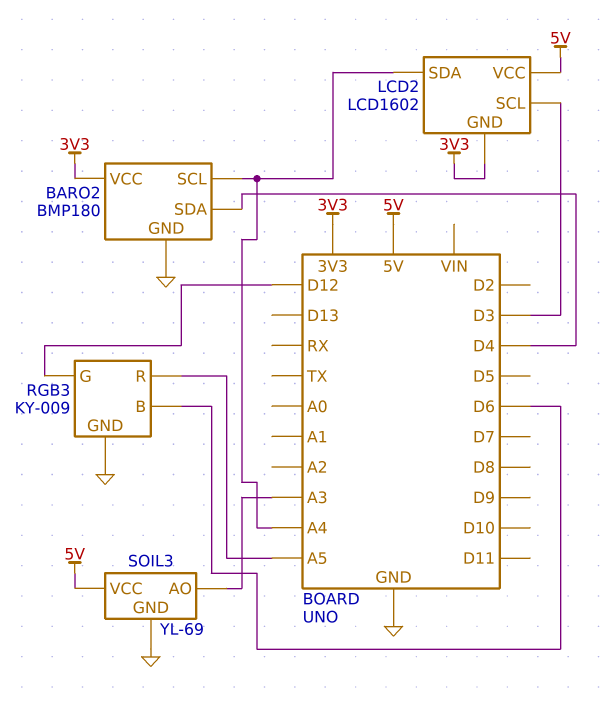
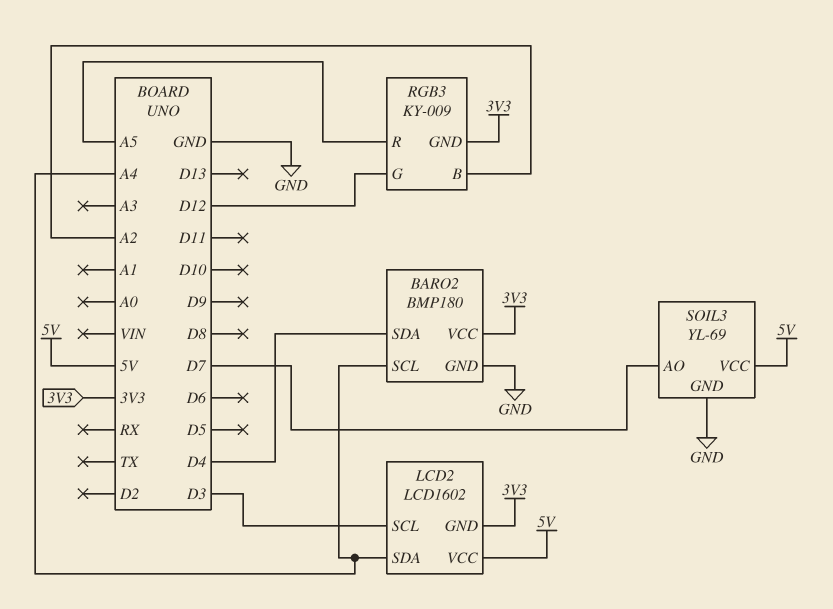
RGB3 pin B: D6 -> A2
RGB3 pin GND: GND -> 3V3
SOIL3 pin AO: A3 -> D7

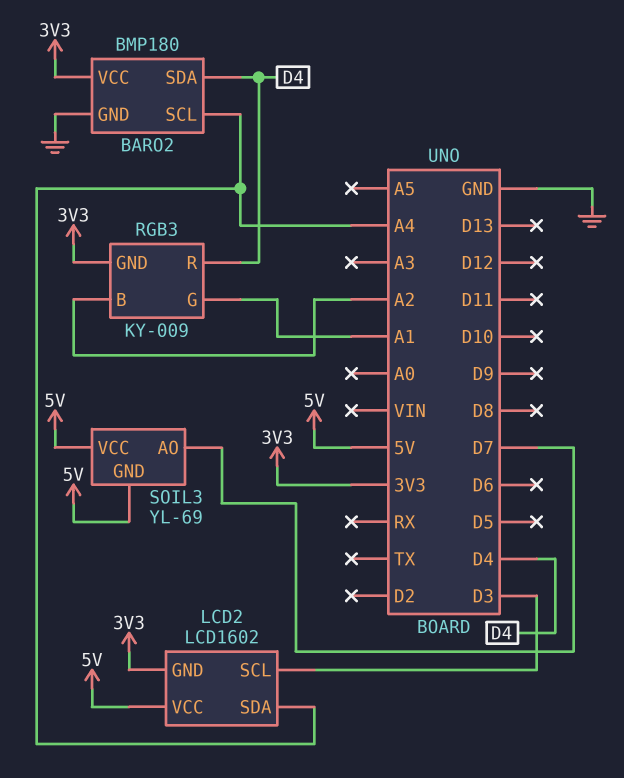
RGB3 pin G: D12 -> A1
RGB3 pin R: A5 -> D4
SOIL3 pin GND: GND -> 5V

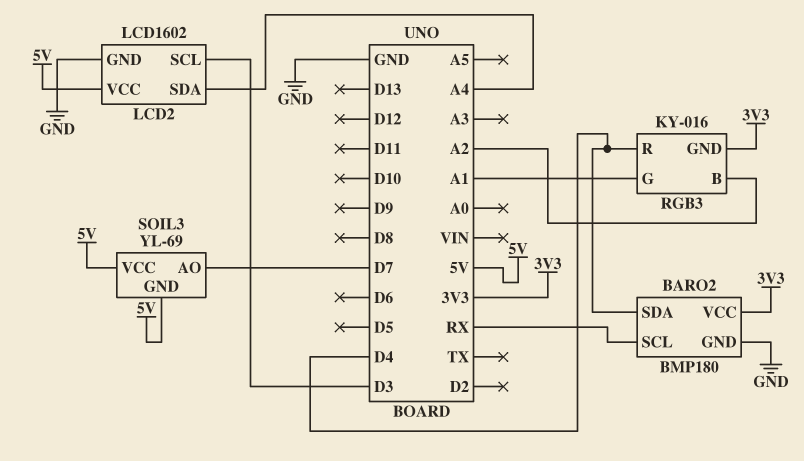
BARO2 pin SCL: A4 -> RX
LCD2 pin GND: 3V3 -> GND
RGB3: KY-009 -> KY-016

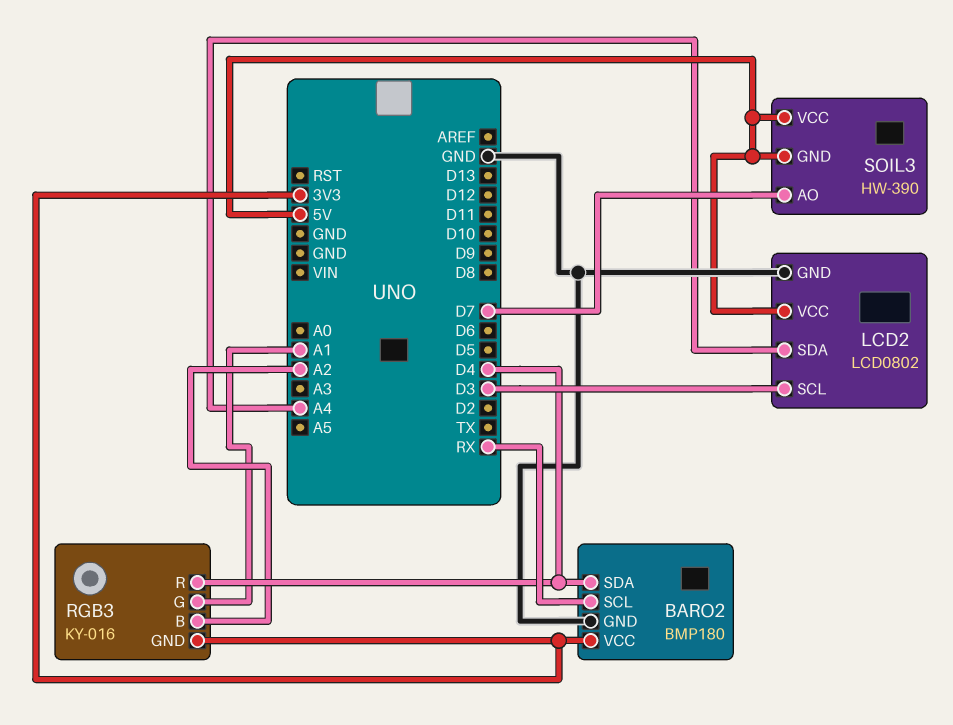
LCD2: LCD1602 -> LCD0802
SOIL3: YL-69 -> HW-390

